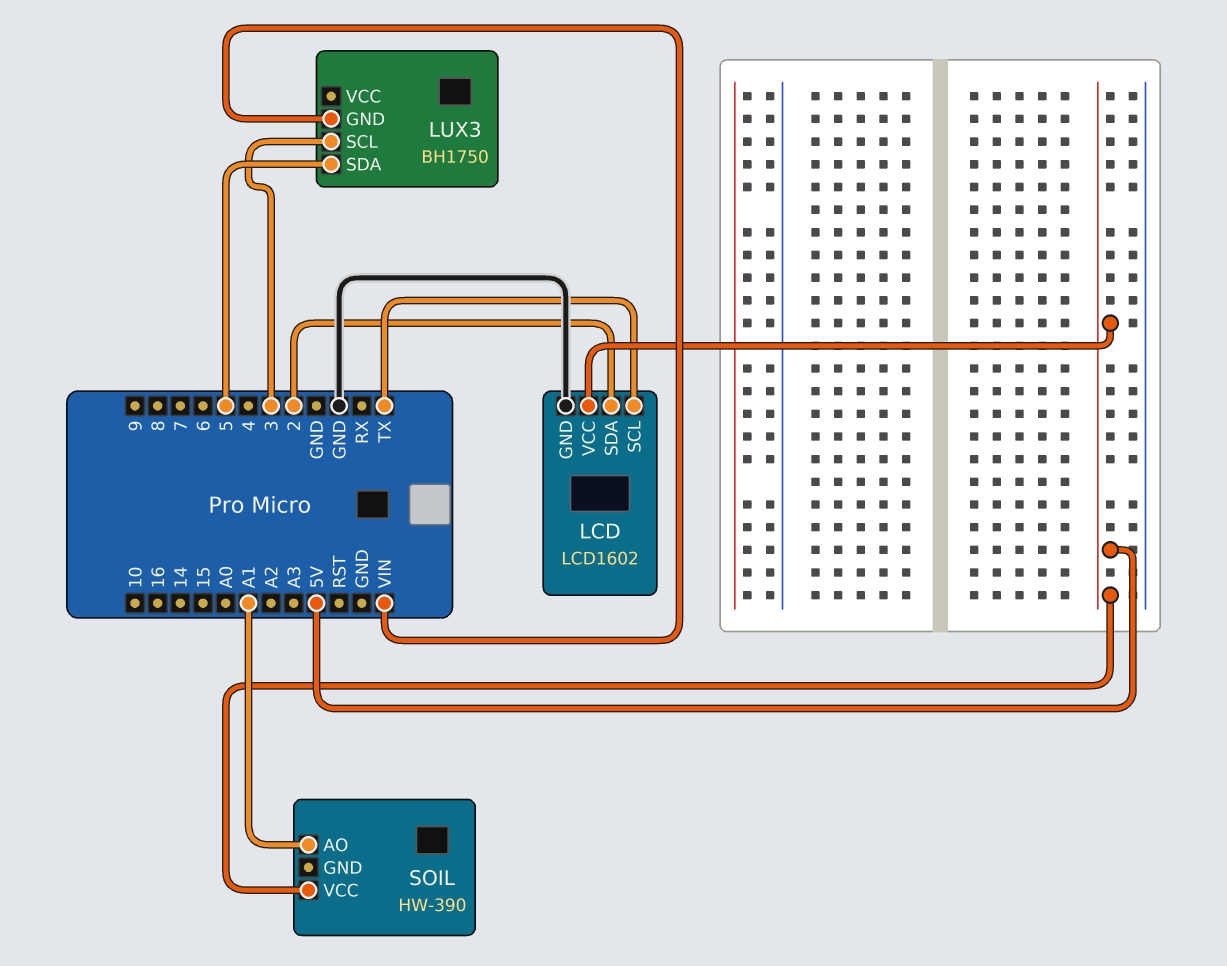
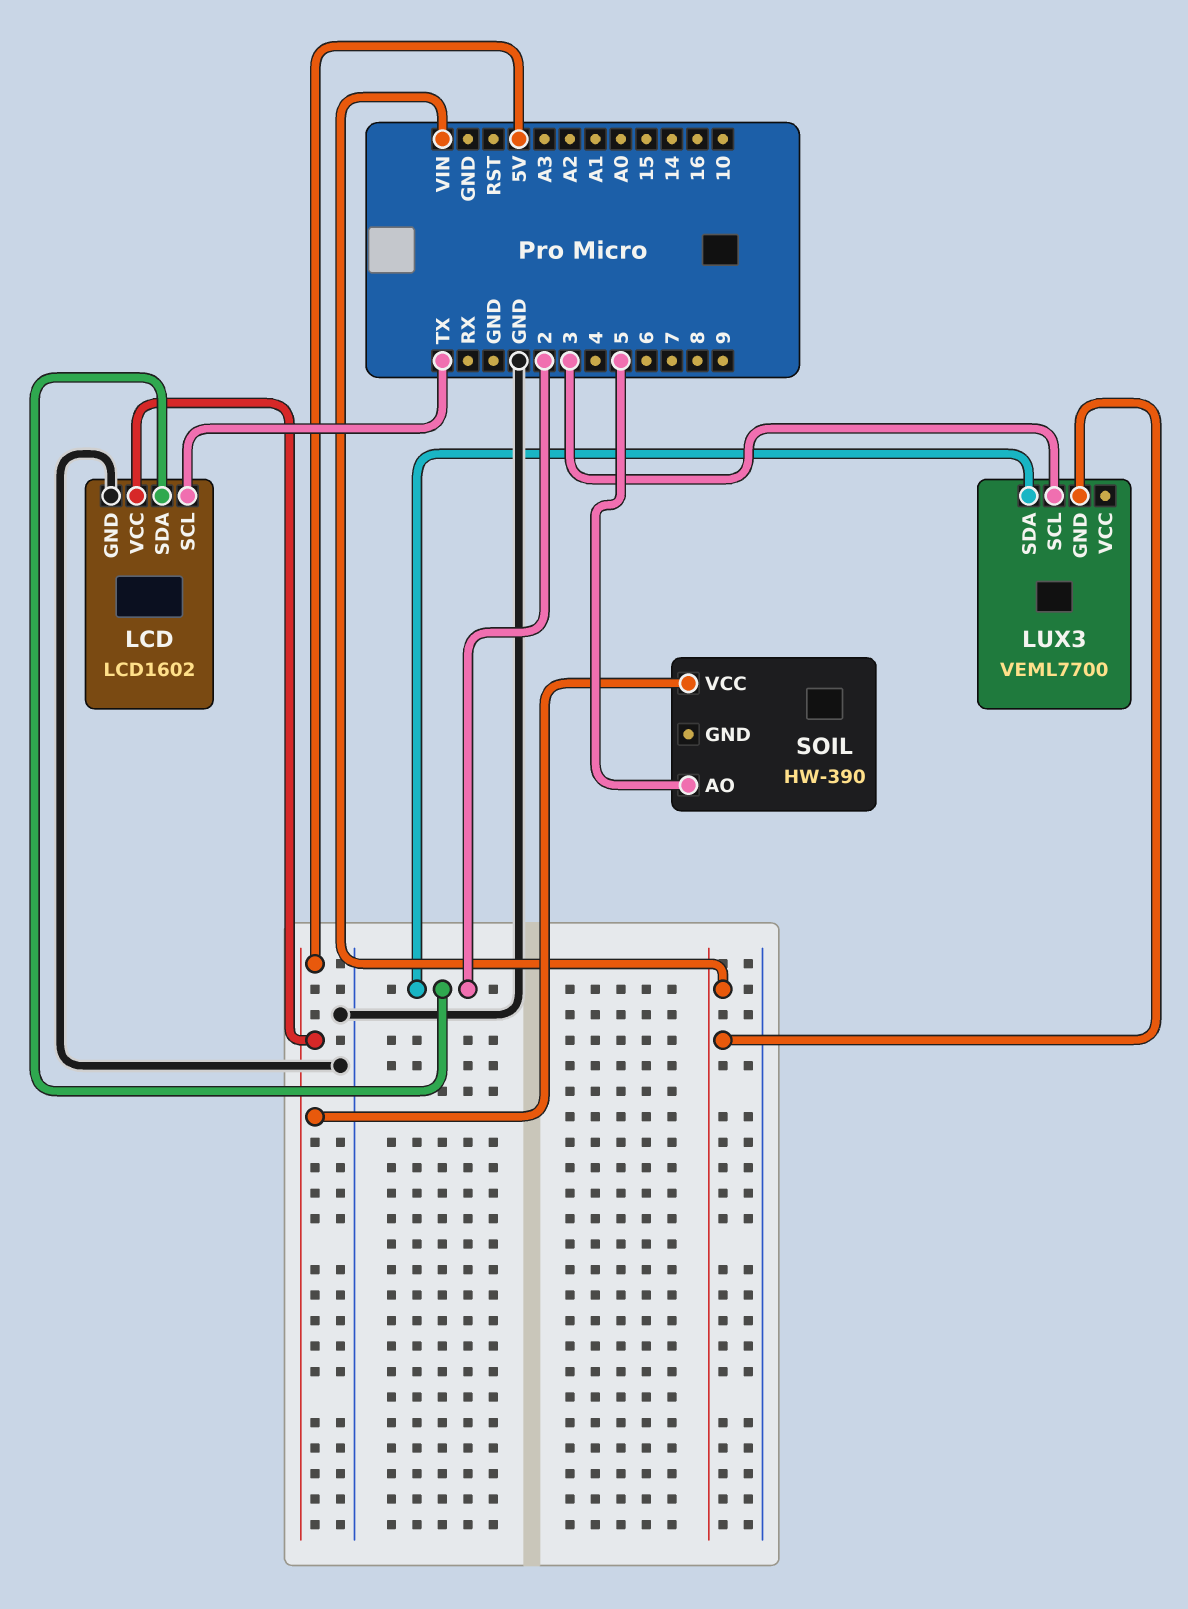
LUX3: BH1750 -> VEML7700
LUX3 pin SDA: 5 -> 2
SOIL pin AO: A1 -> 5

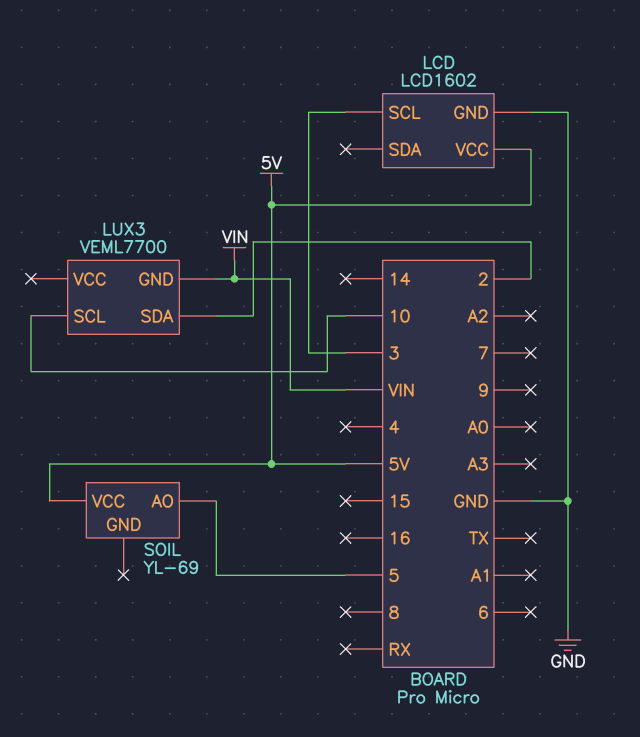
LCD pin SCL: TX -> 3
LCD pin SDA: 2 -> none
LUX3 pin SCL: 3 -> 10
SOIL: HW-390 -> YL-69

